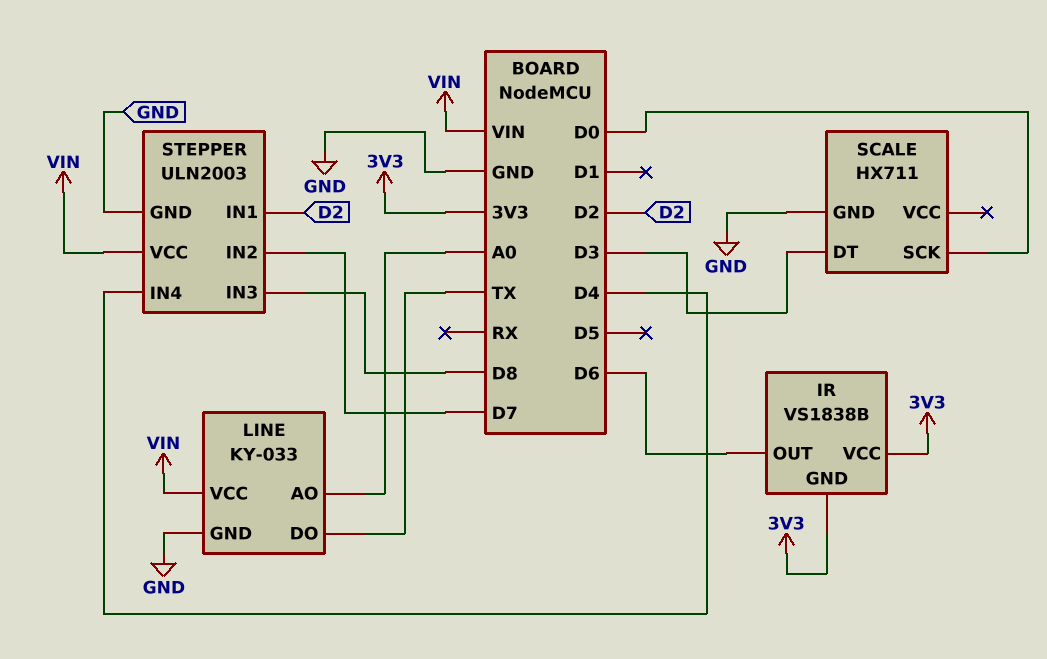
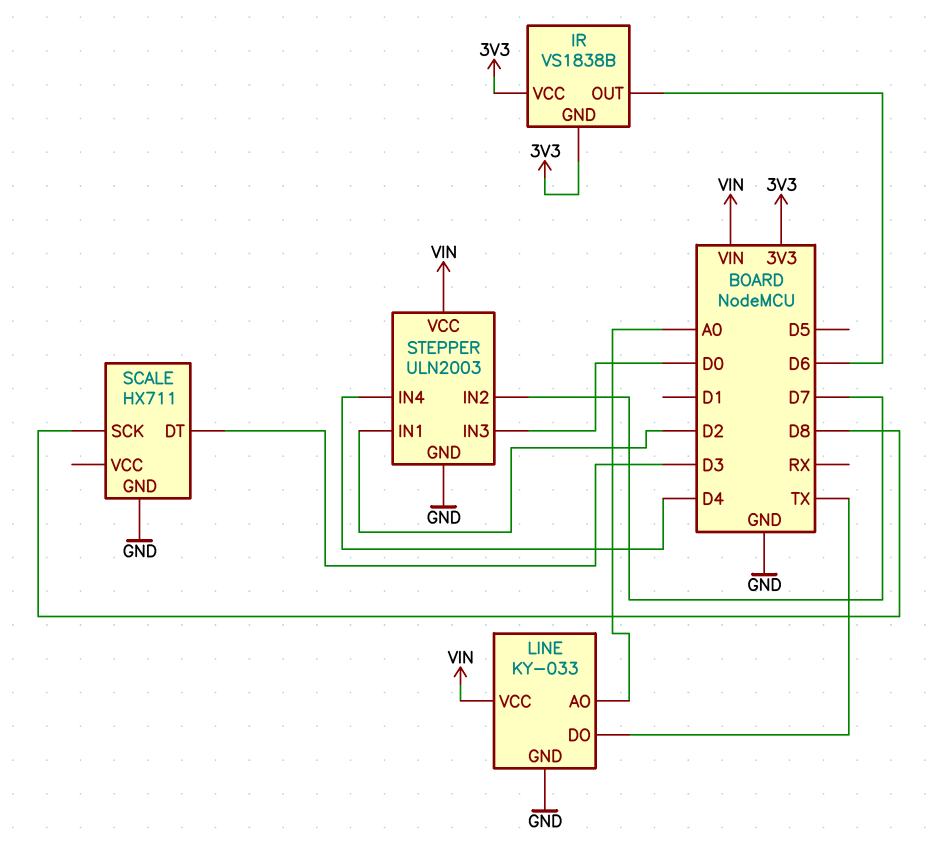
SCALE pin SCK: D0 -> D8
STEPPER pin IN3: D8 -> D0

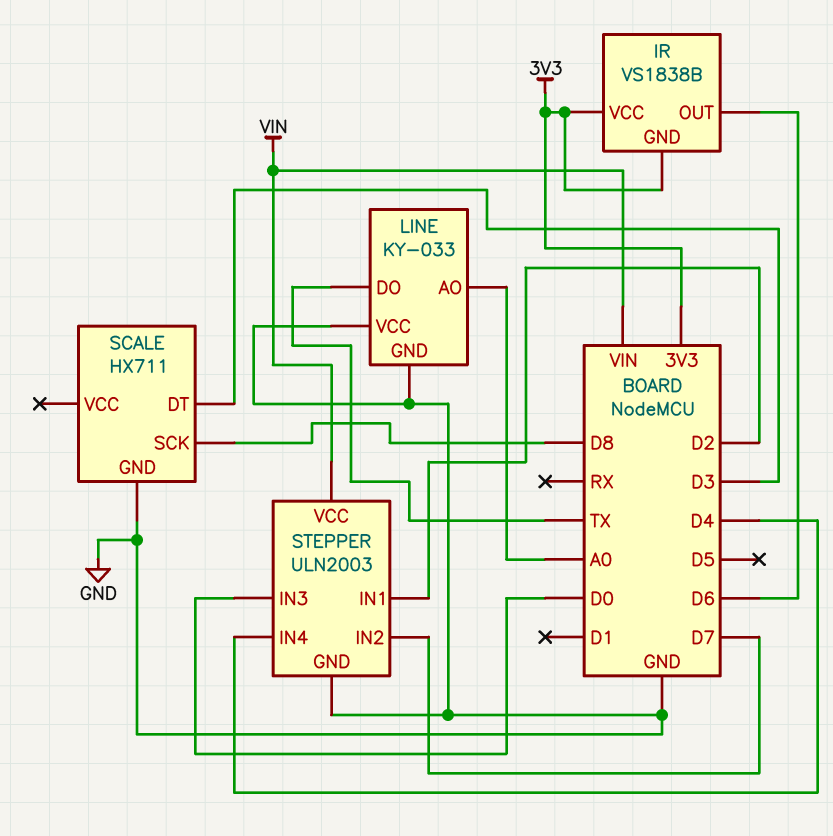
LINE pin VCC: VIN -> GND

